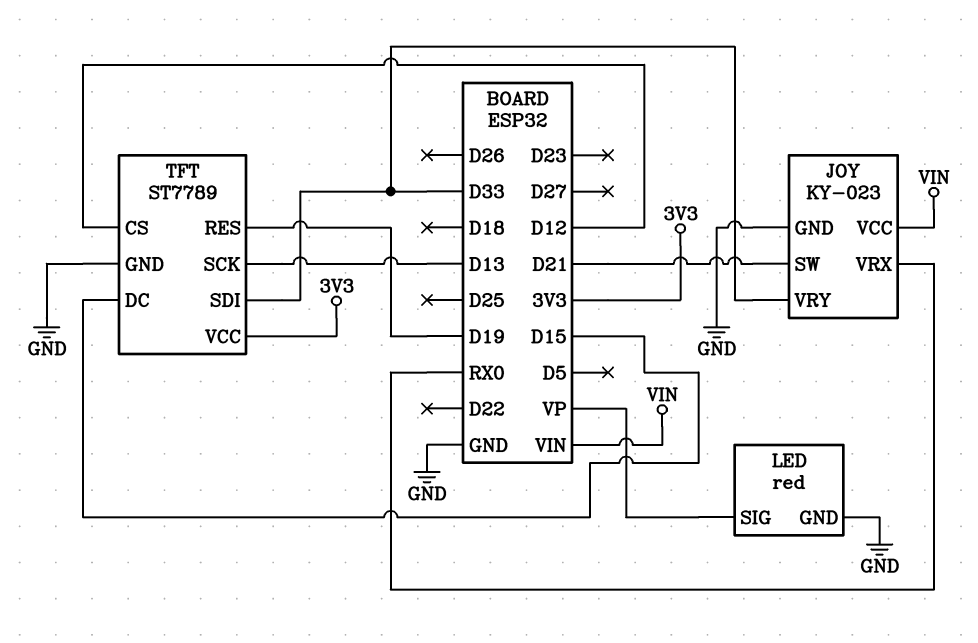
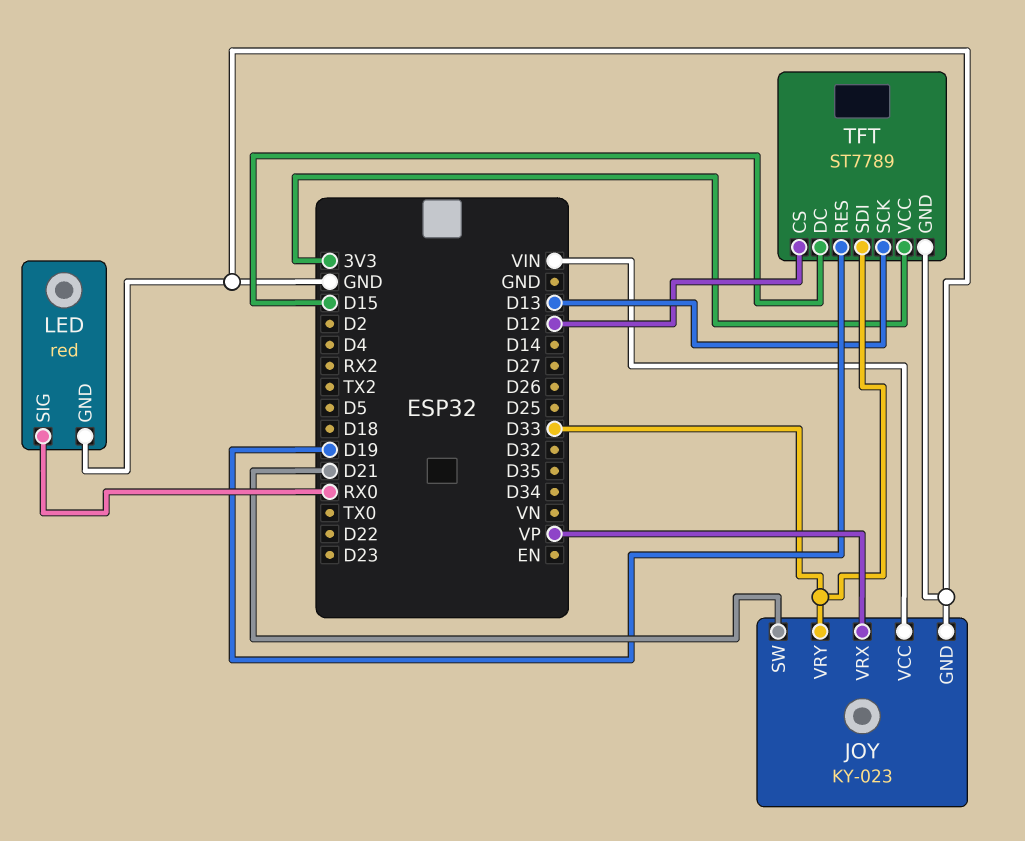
JOY pin VRX: RX0 -> VP
LED pin SIG: VP -> RX0

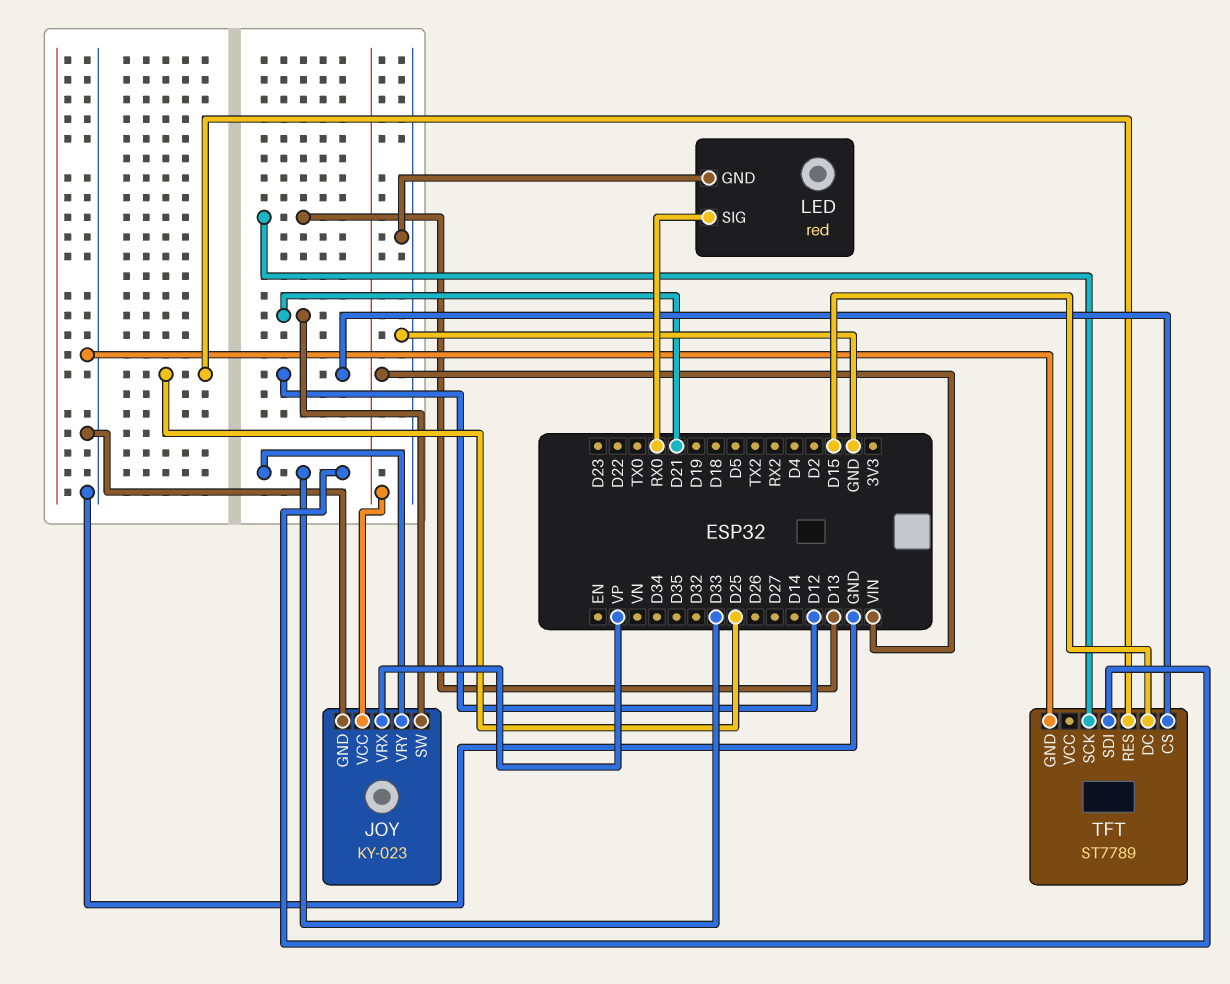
TFT pin RES: D19 -> D25
TFT pin VCC: 3V3 -> none

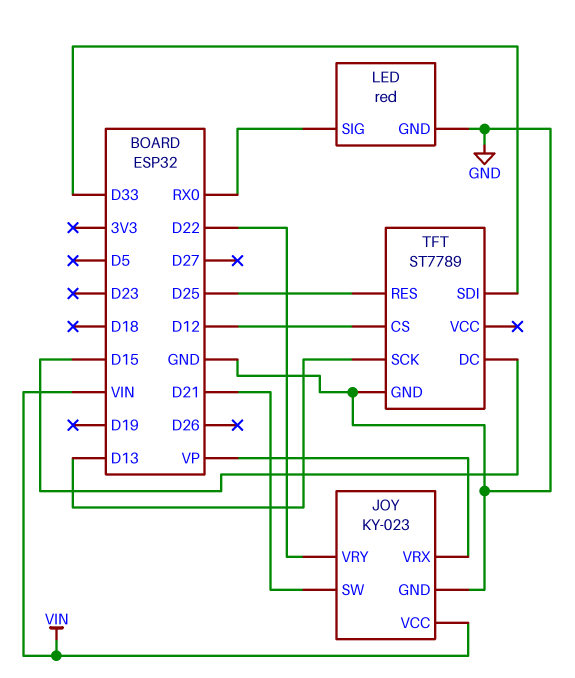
JOY pin VRY: D33 -> D22

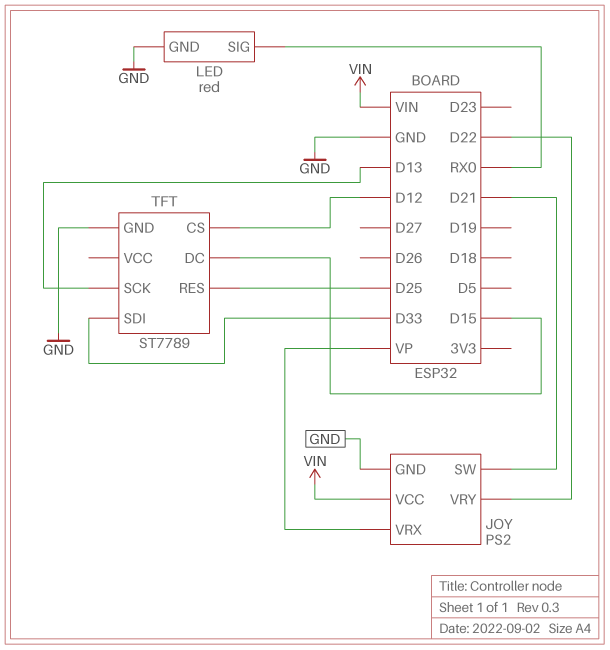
JOY: KY-023 -> PS2

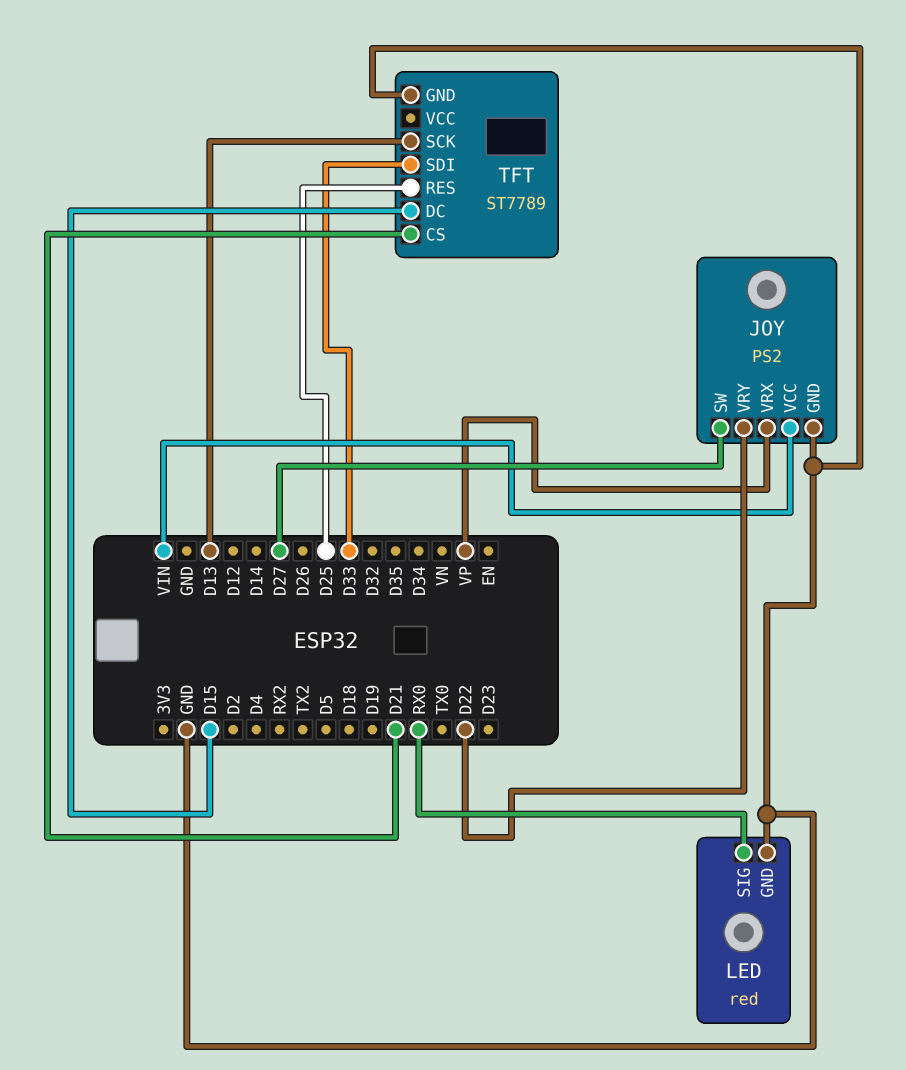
JOY pin SW: D21 -> D27
TFT pin CS: D12 -> D21

